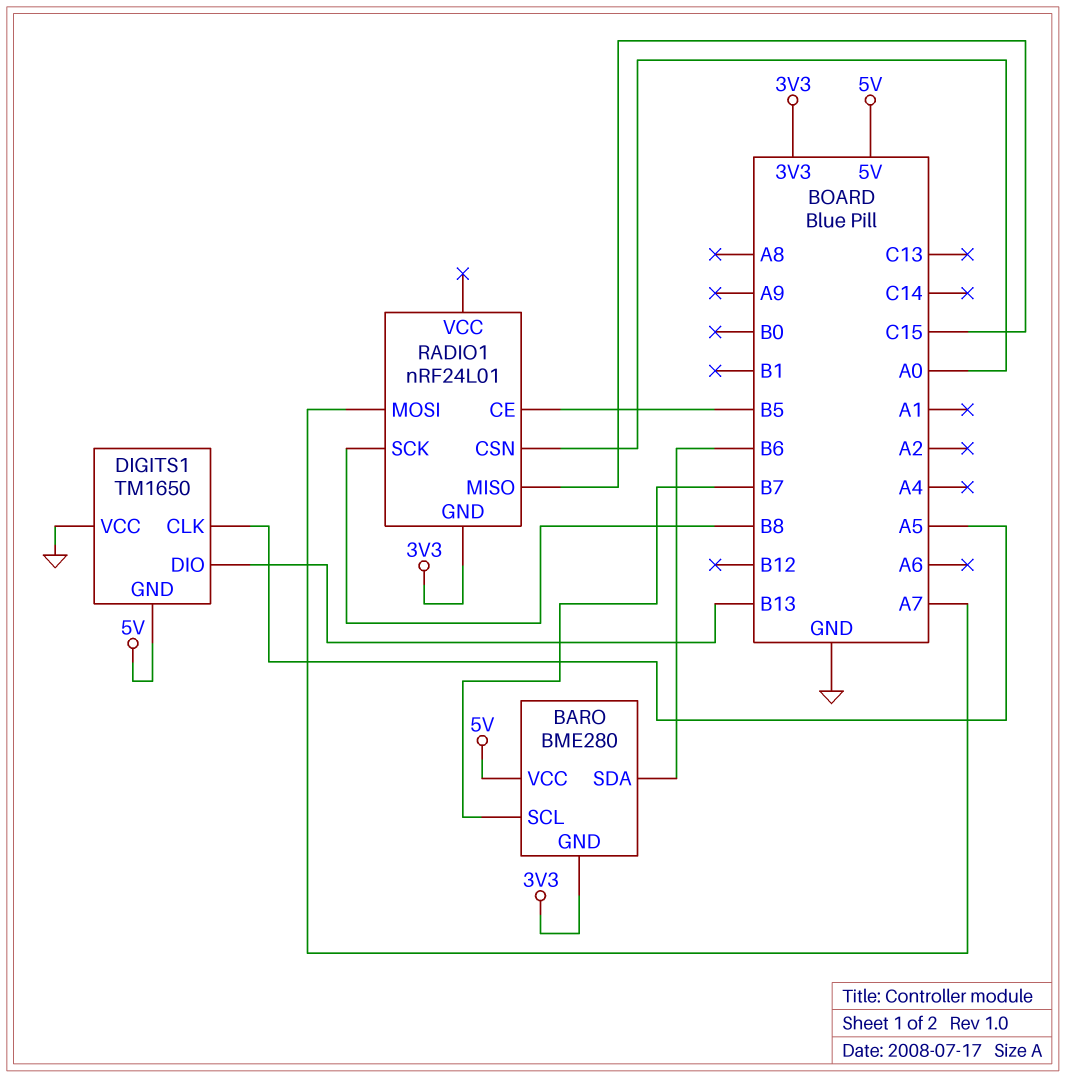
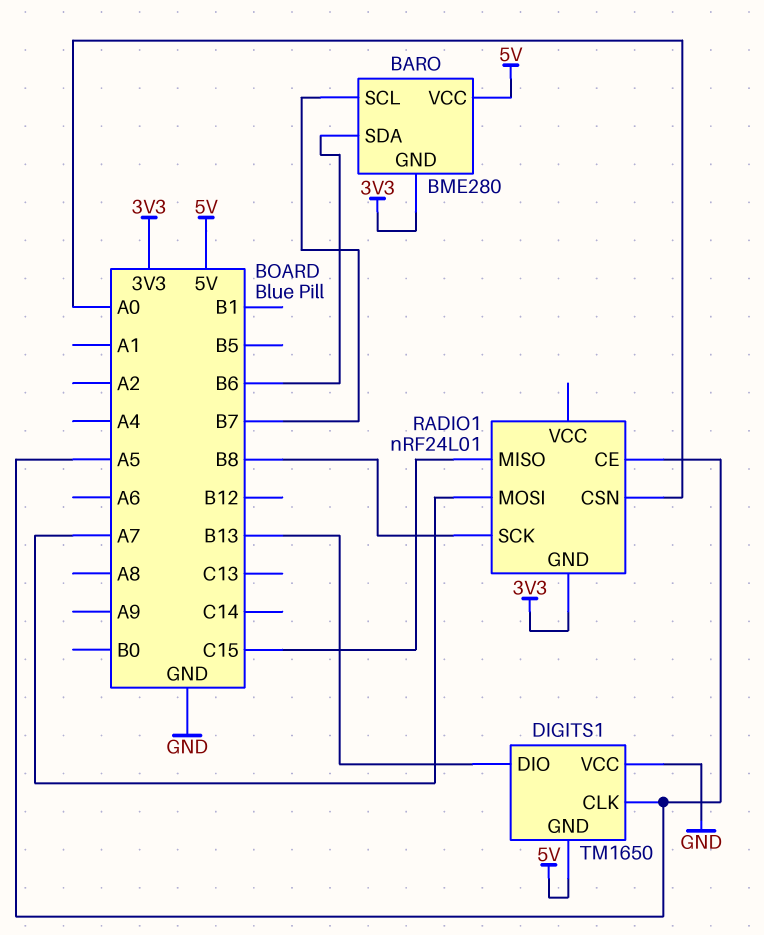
RADIO1 pin CE: B5 -> A5

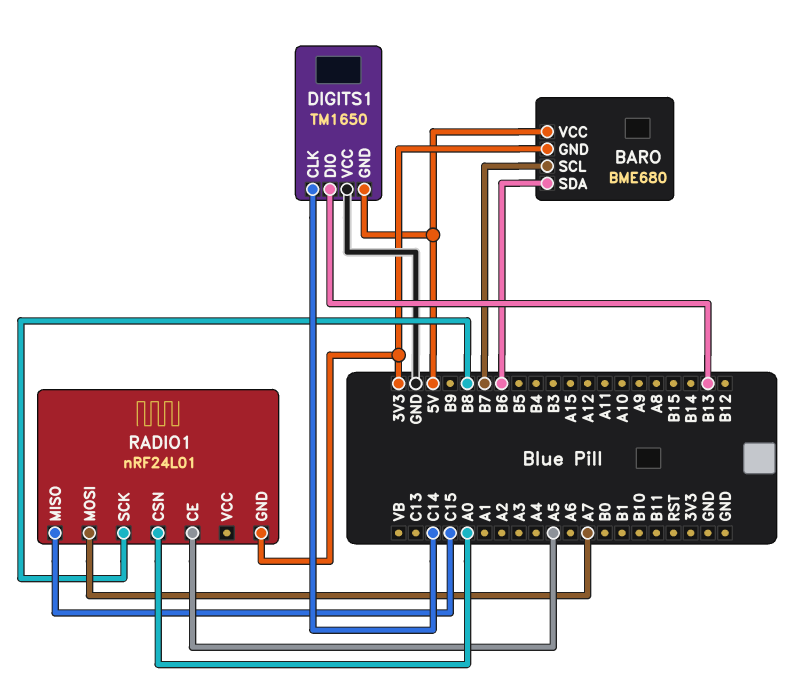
BARO: BME280 -> BME680
DIGITS1 pin CLK: A5 -> C14

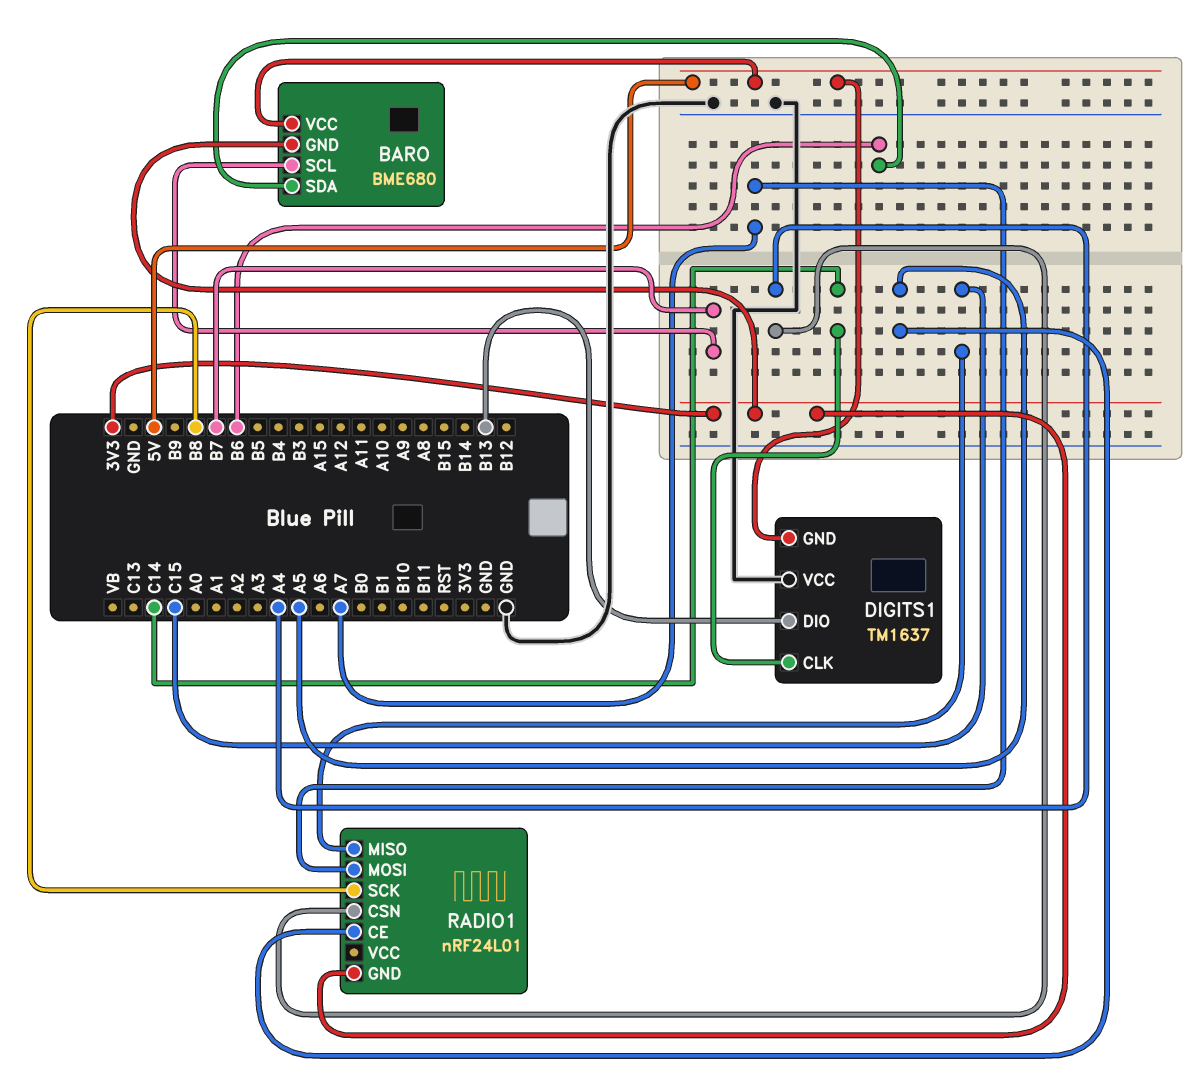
DIGITS1: TM1650 -> TM1637
RADIO1 pin CSN: A0 -> A4

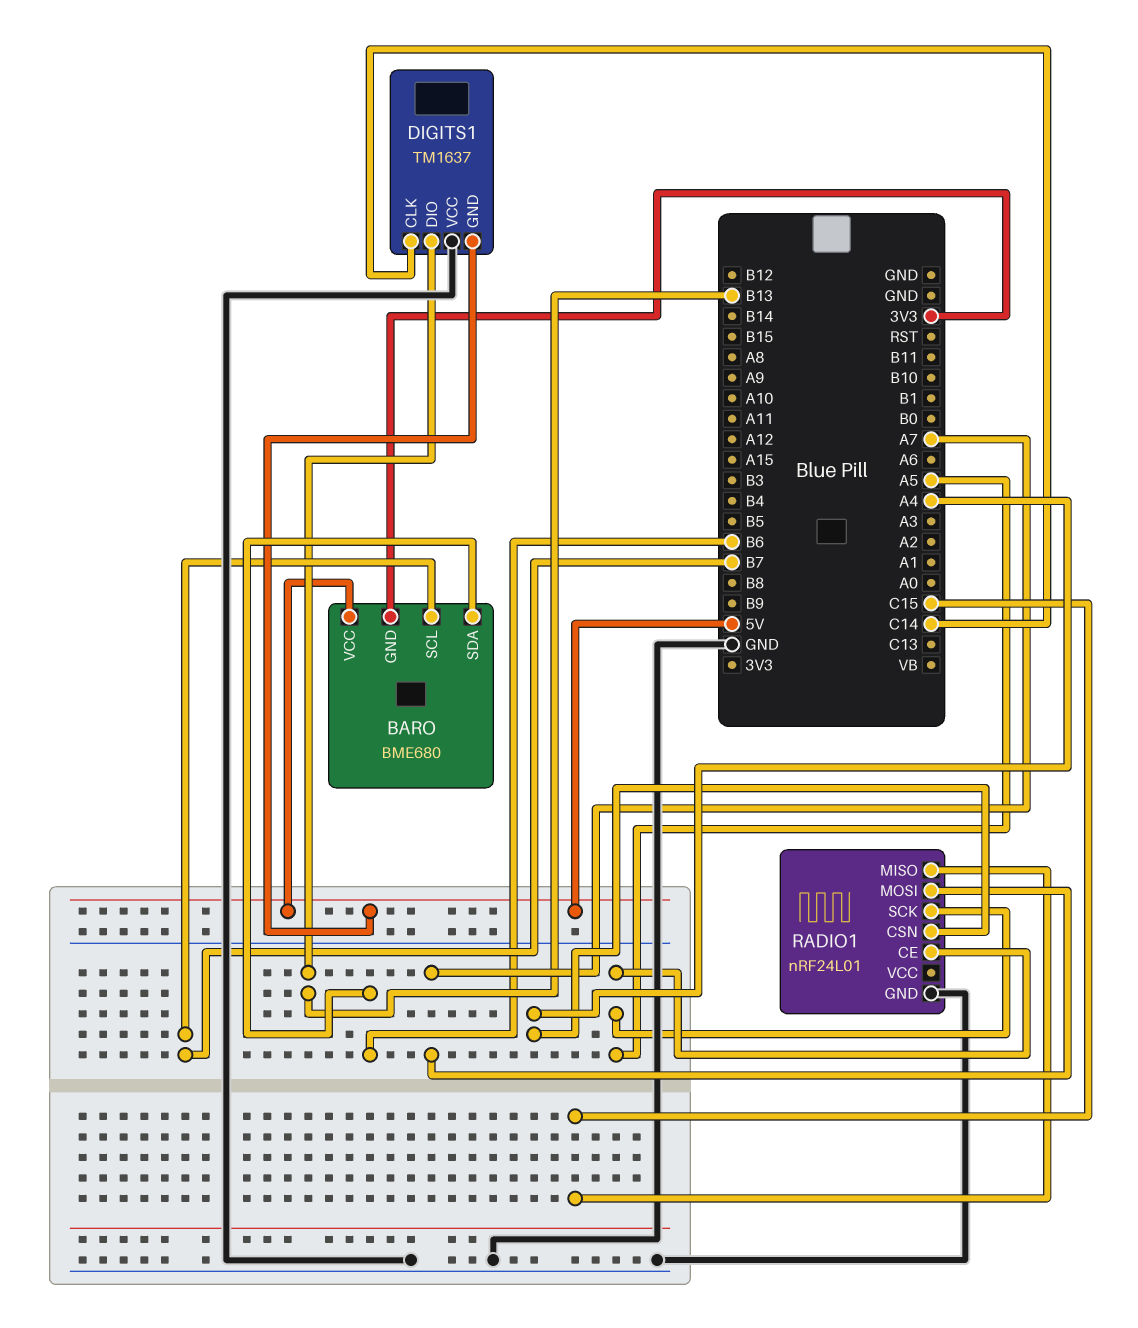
RADIO1 pin GND: 3V3 -> GND
RADIO1 pin SCK: B8 -> A5

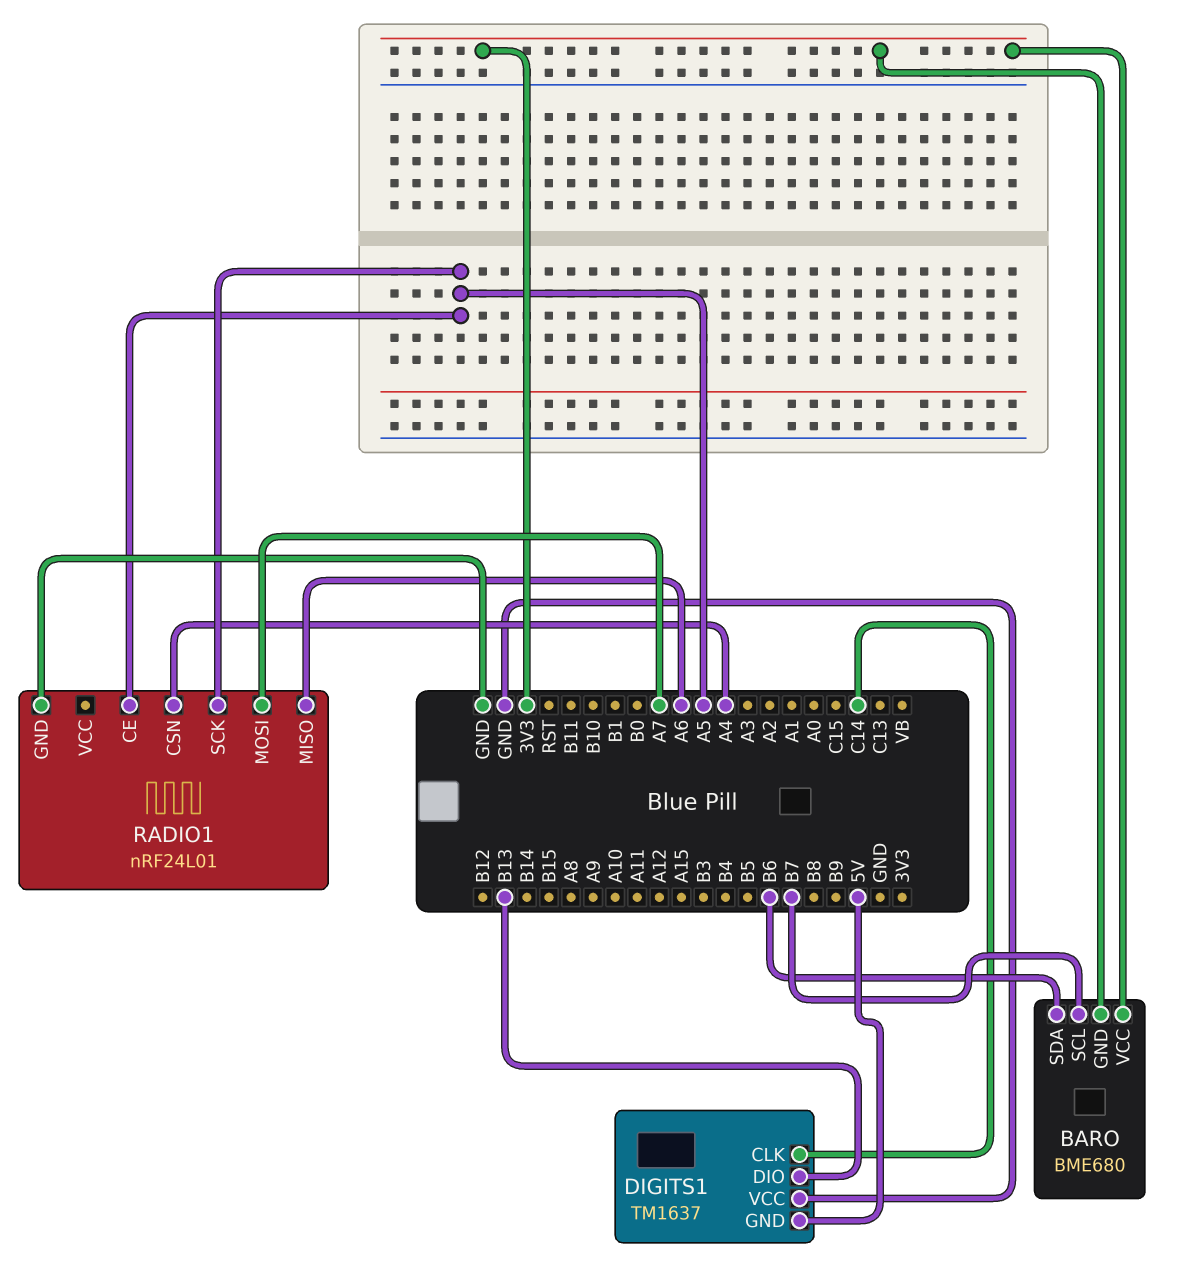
BARO pin VCC: 5V -> 3V3
RADIO1 pin MISO: C15 -> A6

